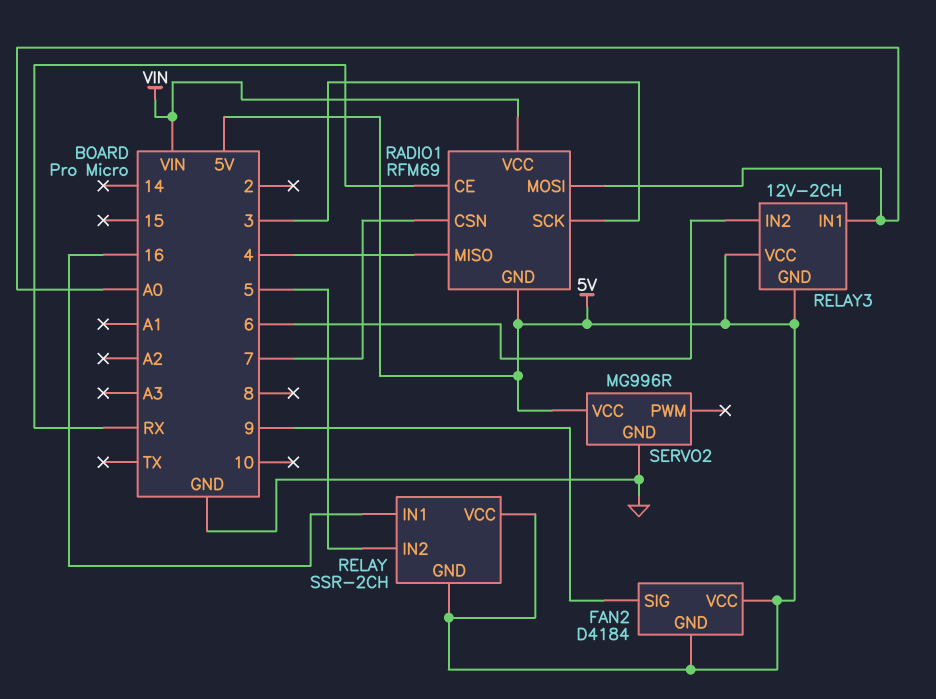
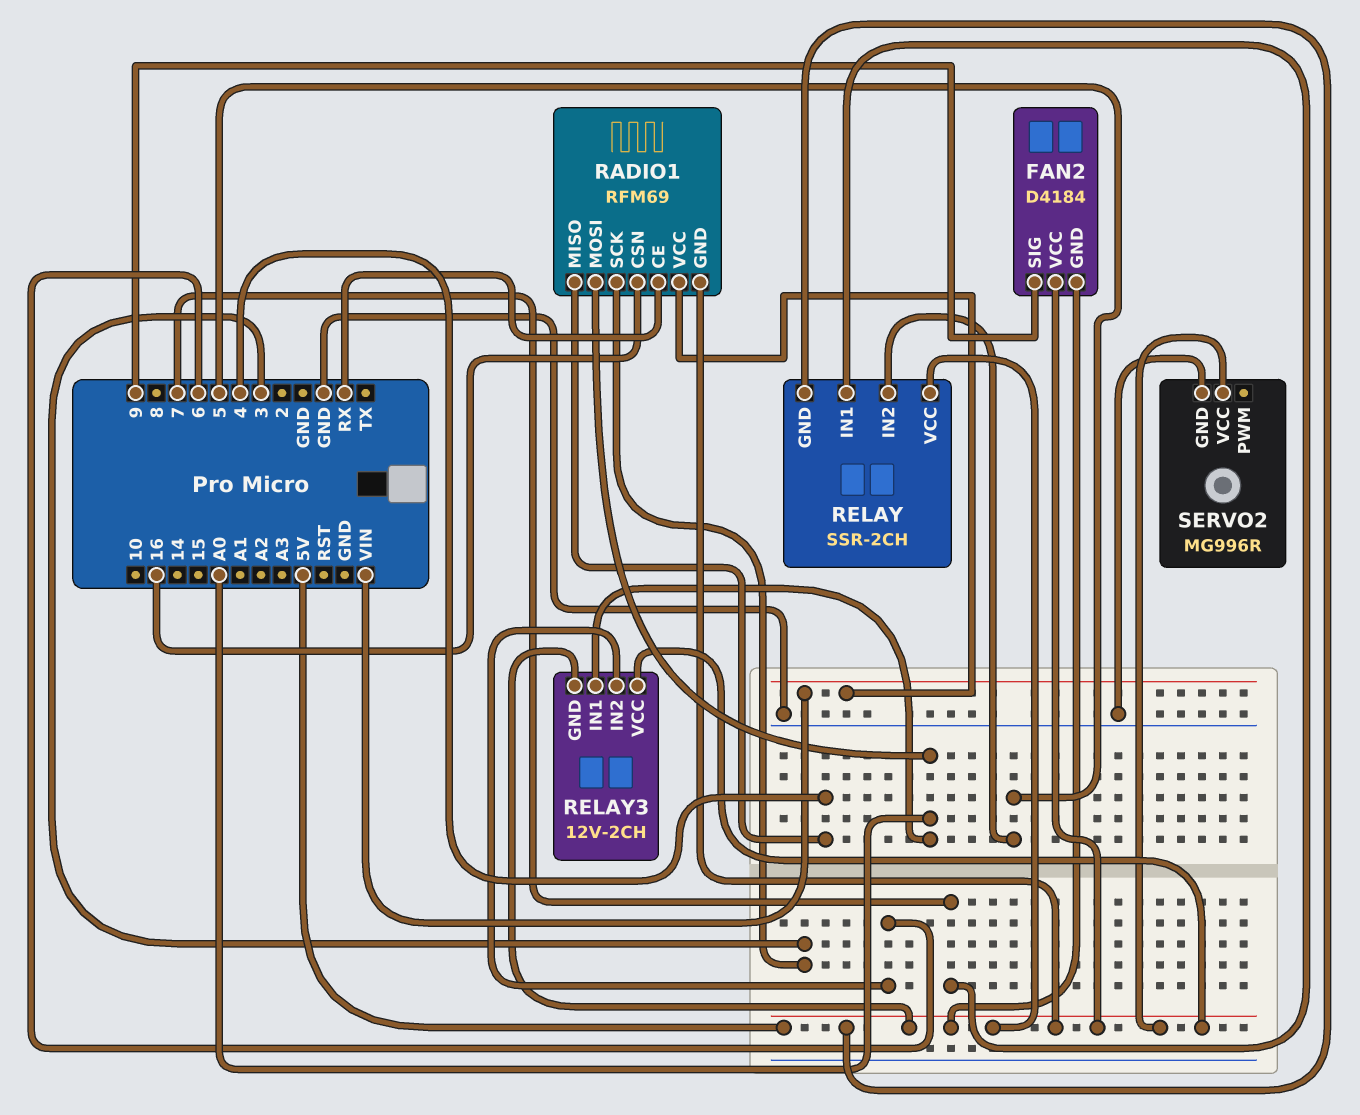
RADIO1 pin CSN: 7 -> 16
RELAY pin IN1: 16 -> 7

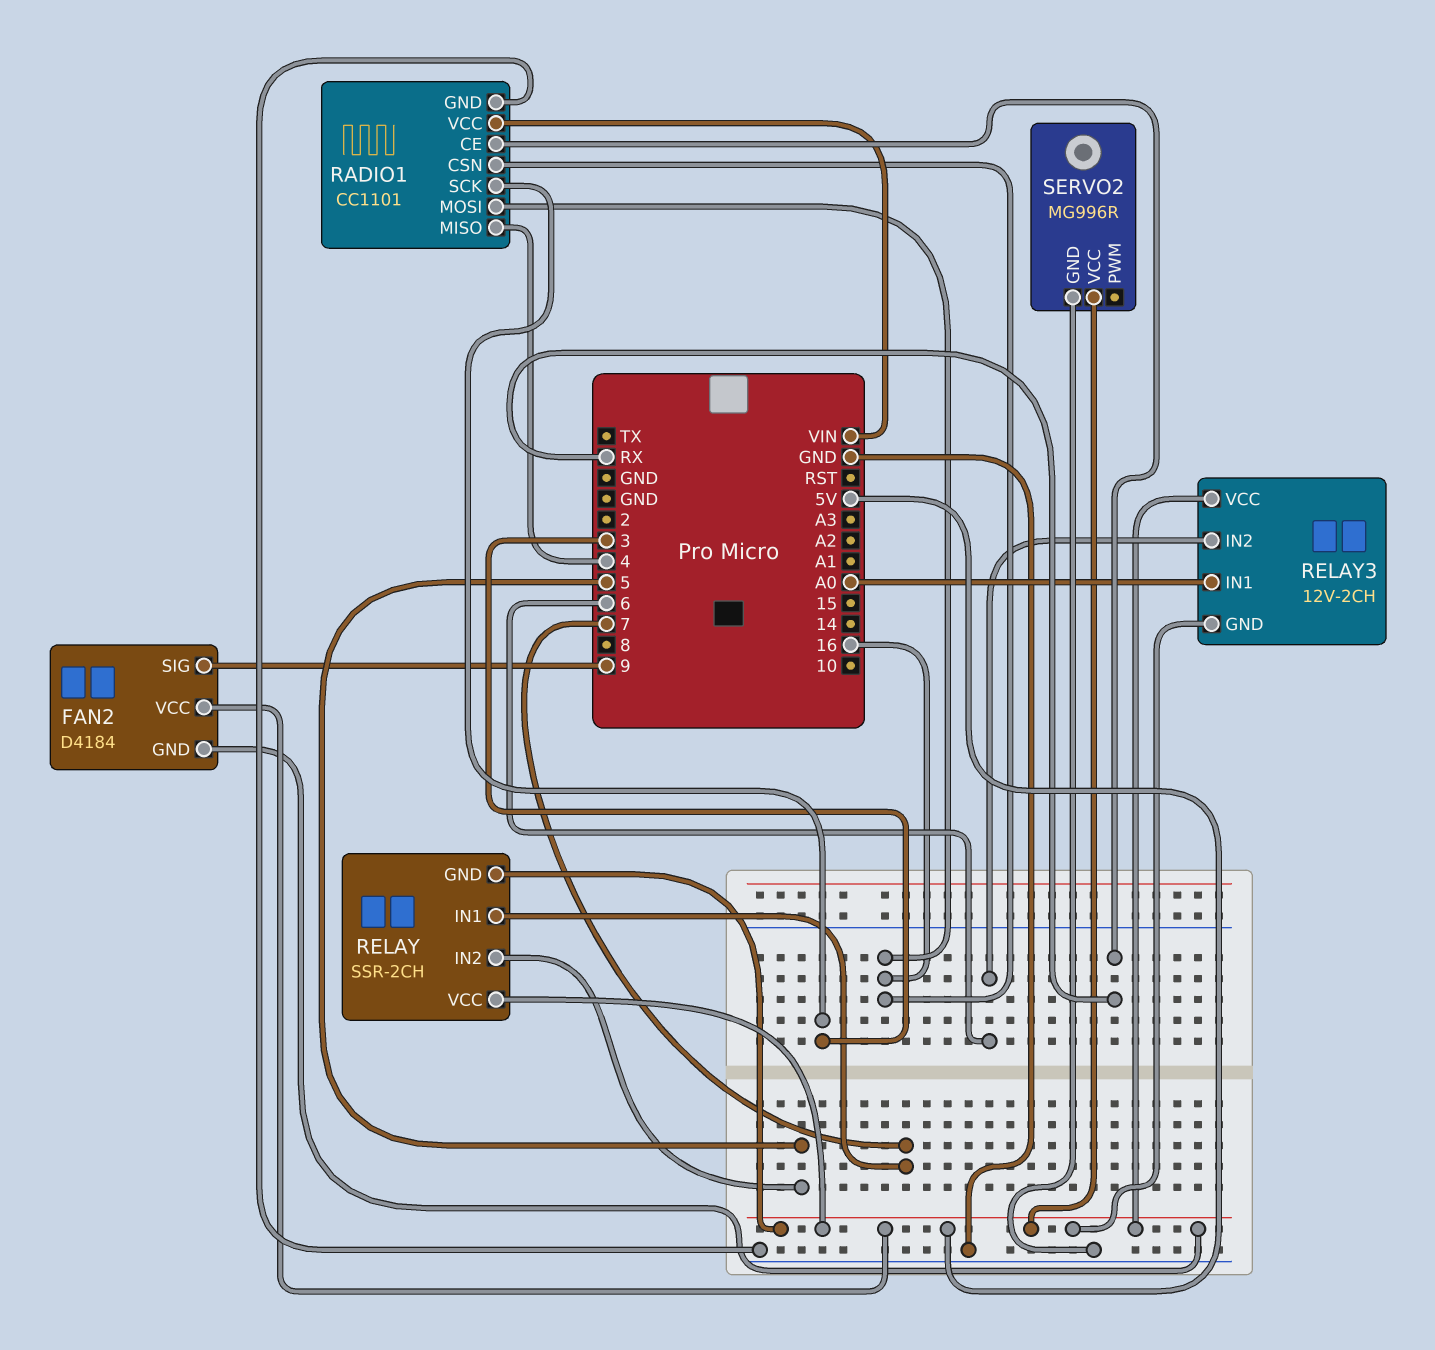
RADIO1: RFM69 -> CC1101
RADIO1 pin GND: 5V -> GND
RADIO1 pin MOSI: A0 -> 16

